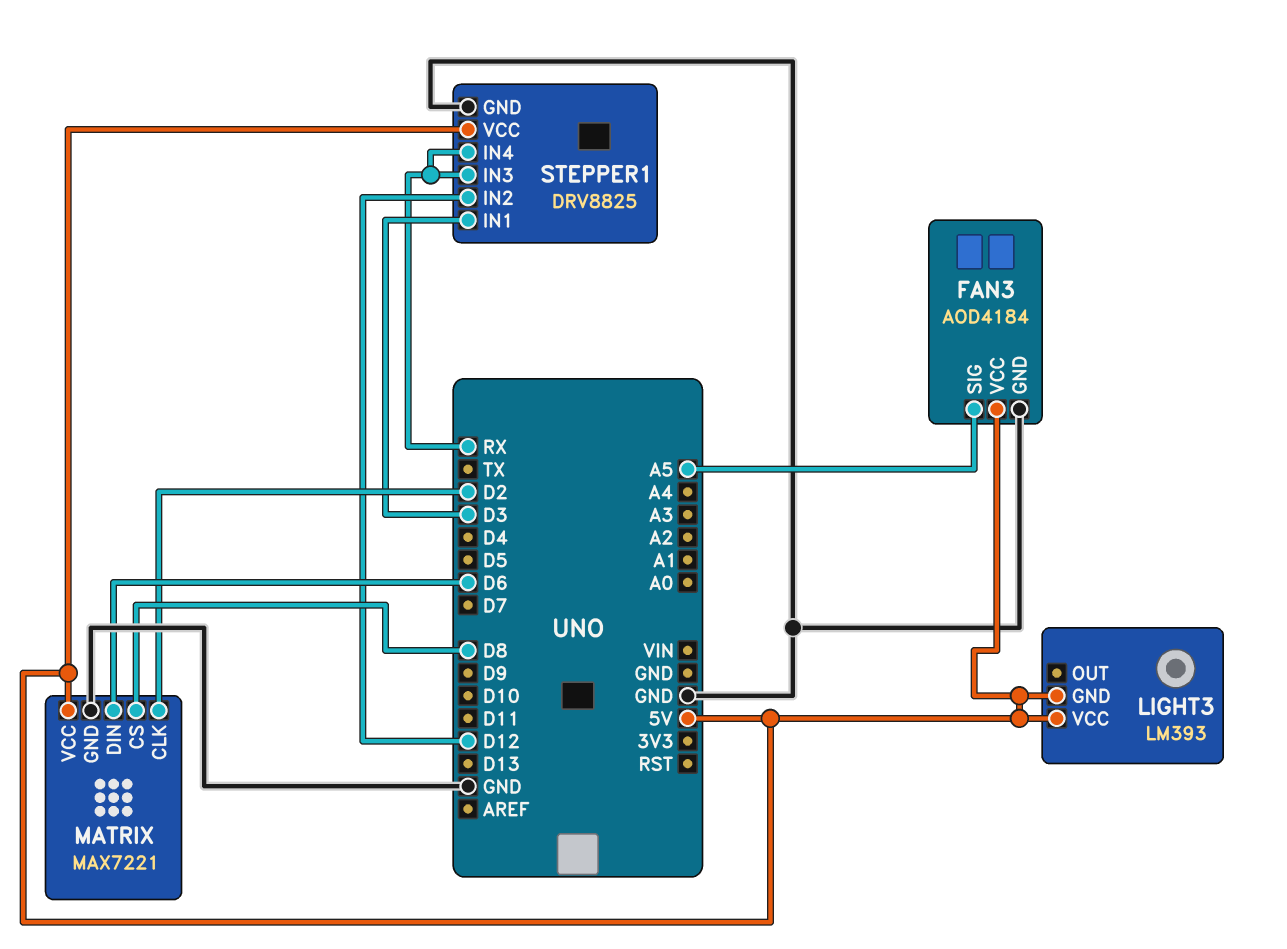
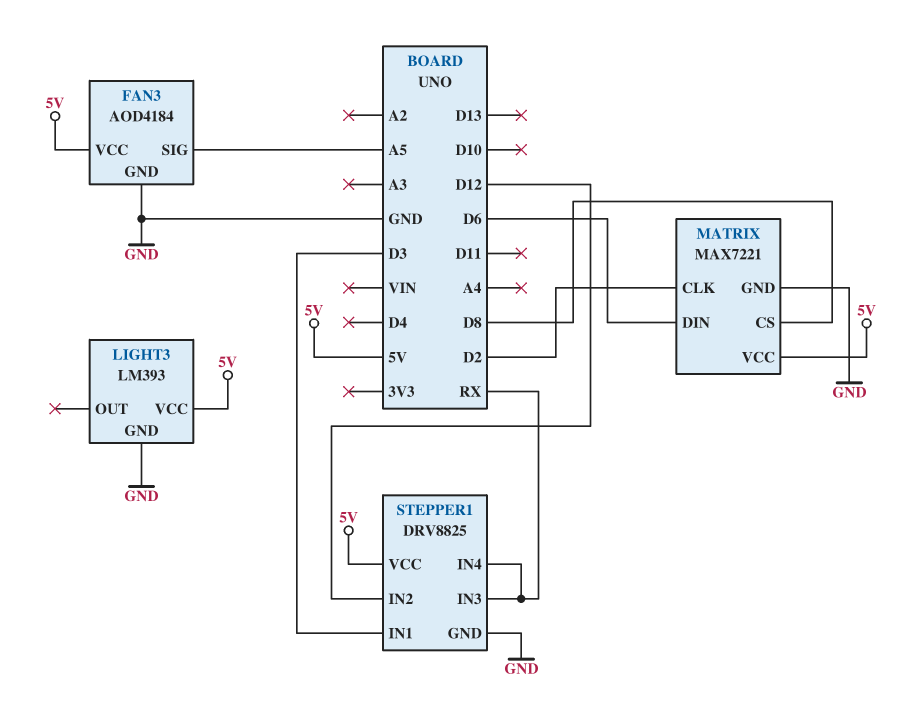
LIGHT3 pin GND: 5V -> GND

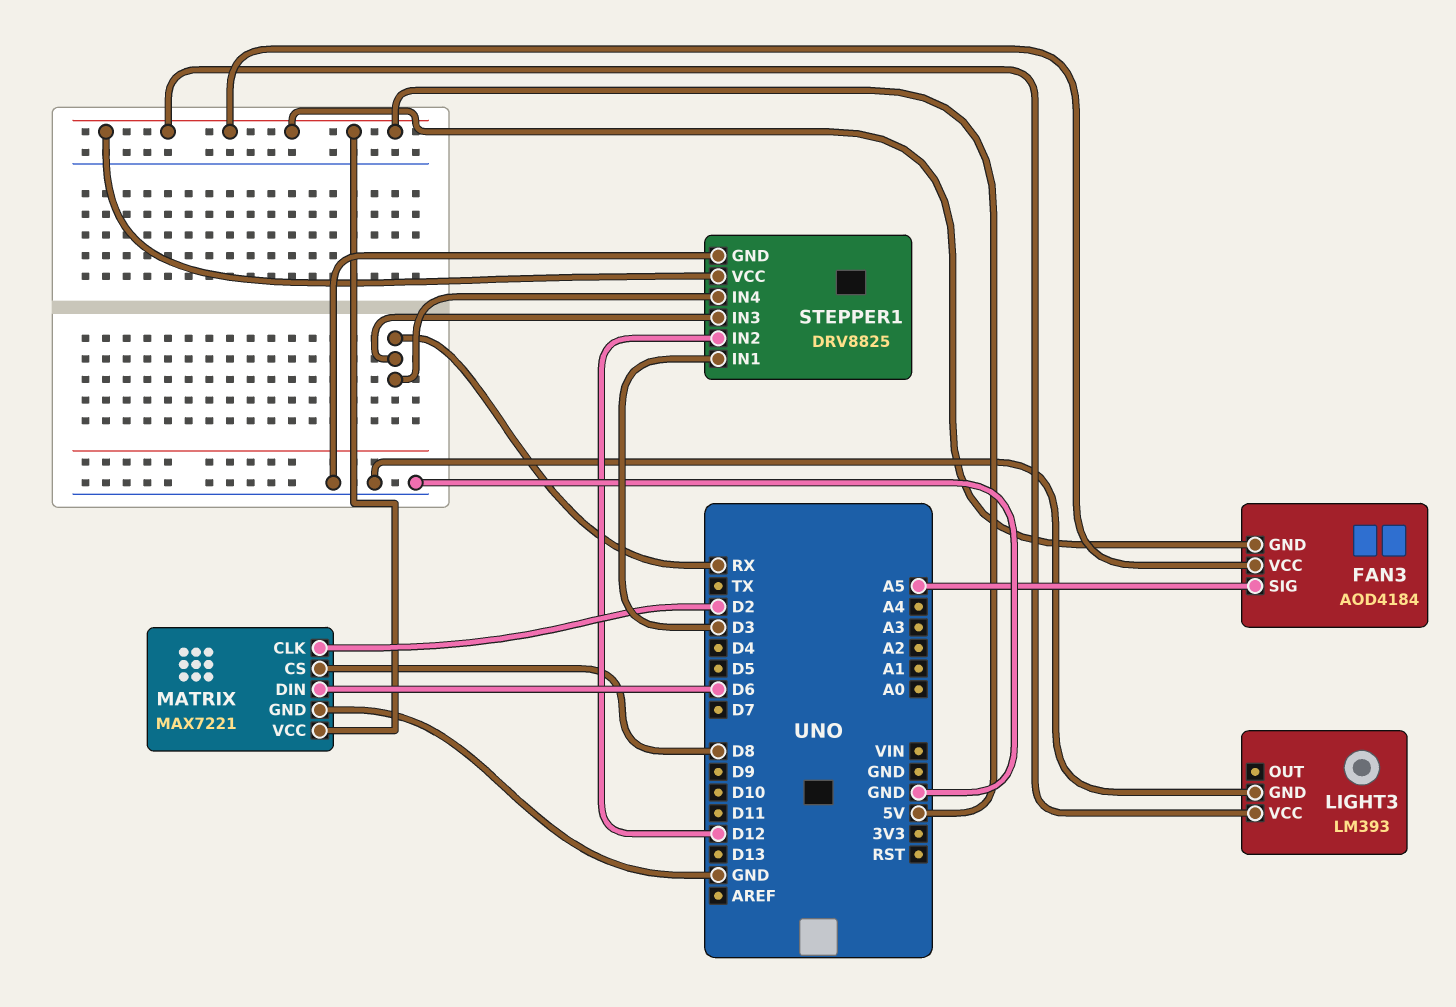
FAN3 pin GND: GND -> 5V

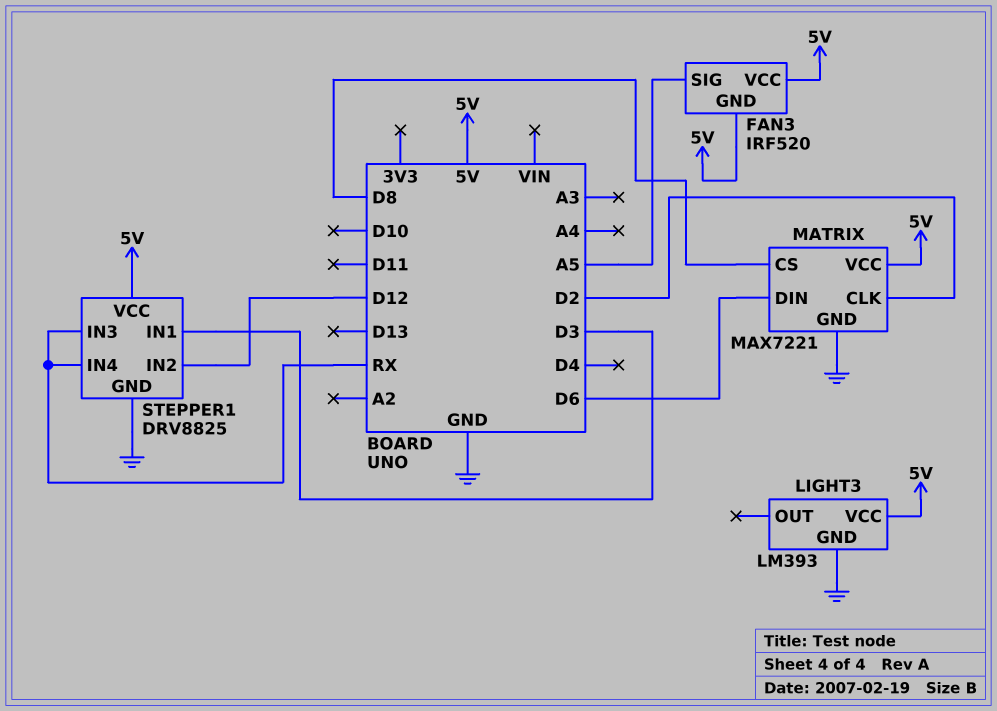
FAN3: AOD4184 -> IRF520

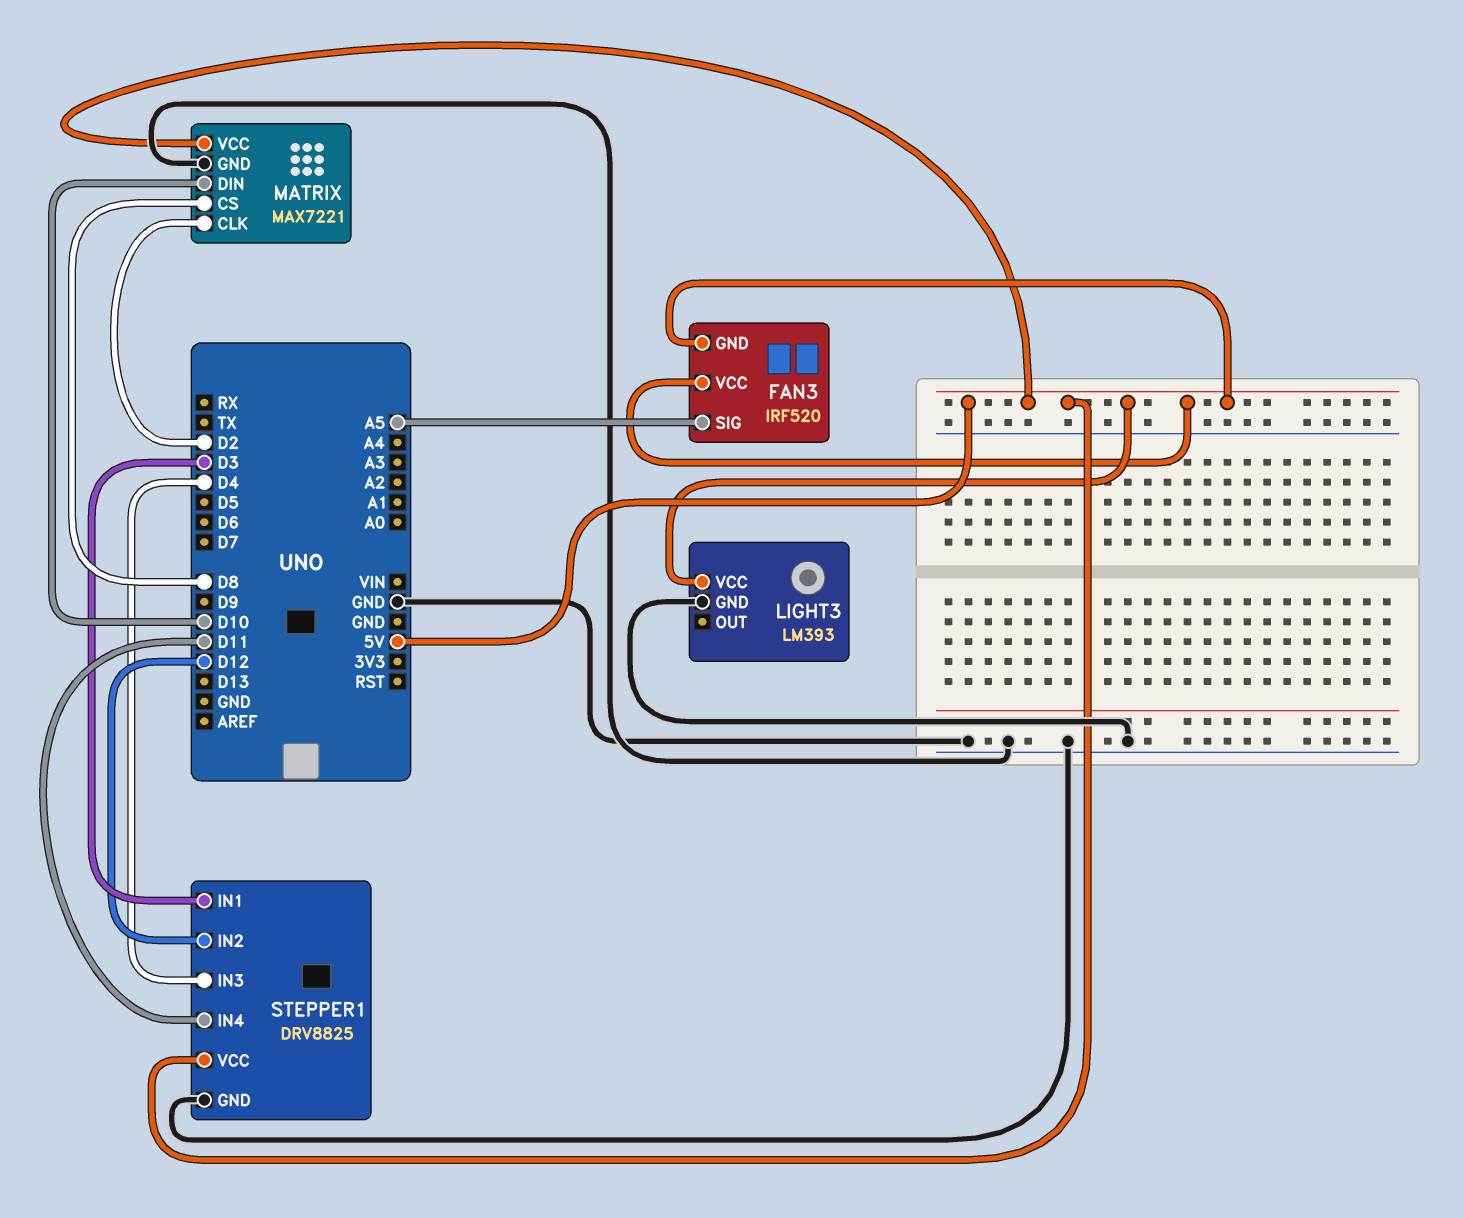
MATRIX pin DIN: D6 -> D10
STEPPER1 pin IN3: RX -> D4
STEPPER1 pin IN4: RX -> D11

